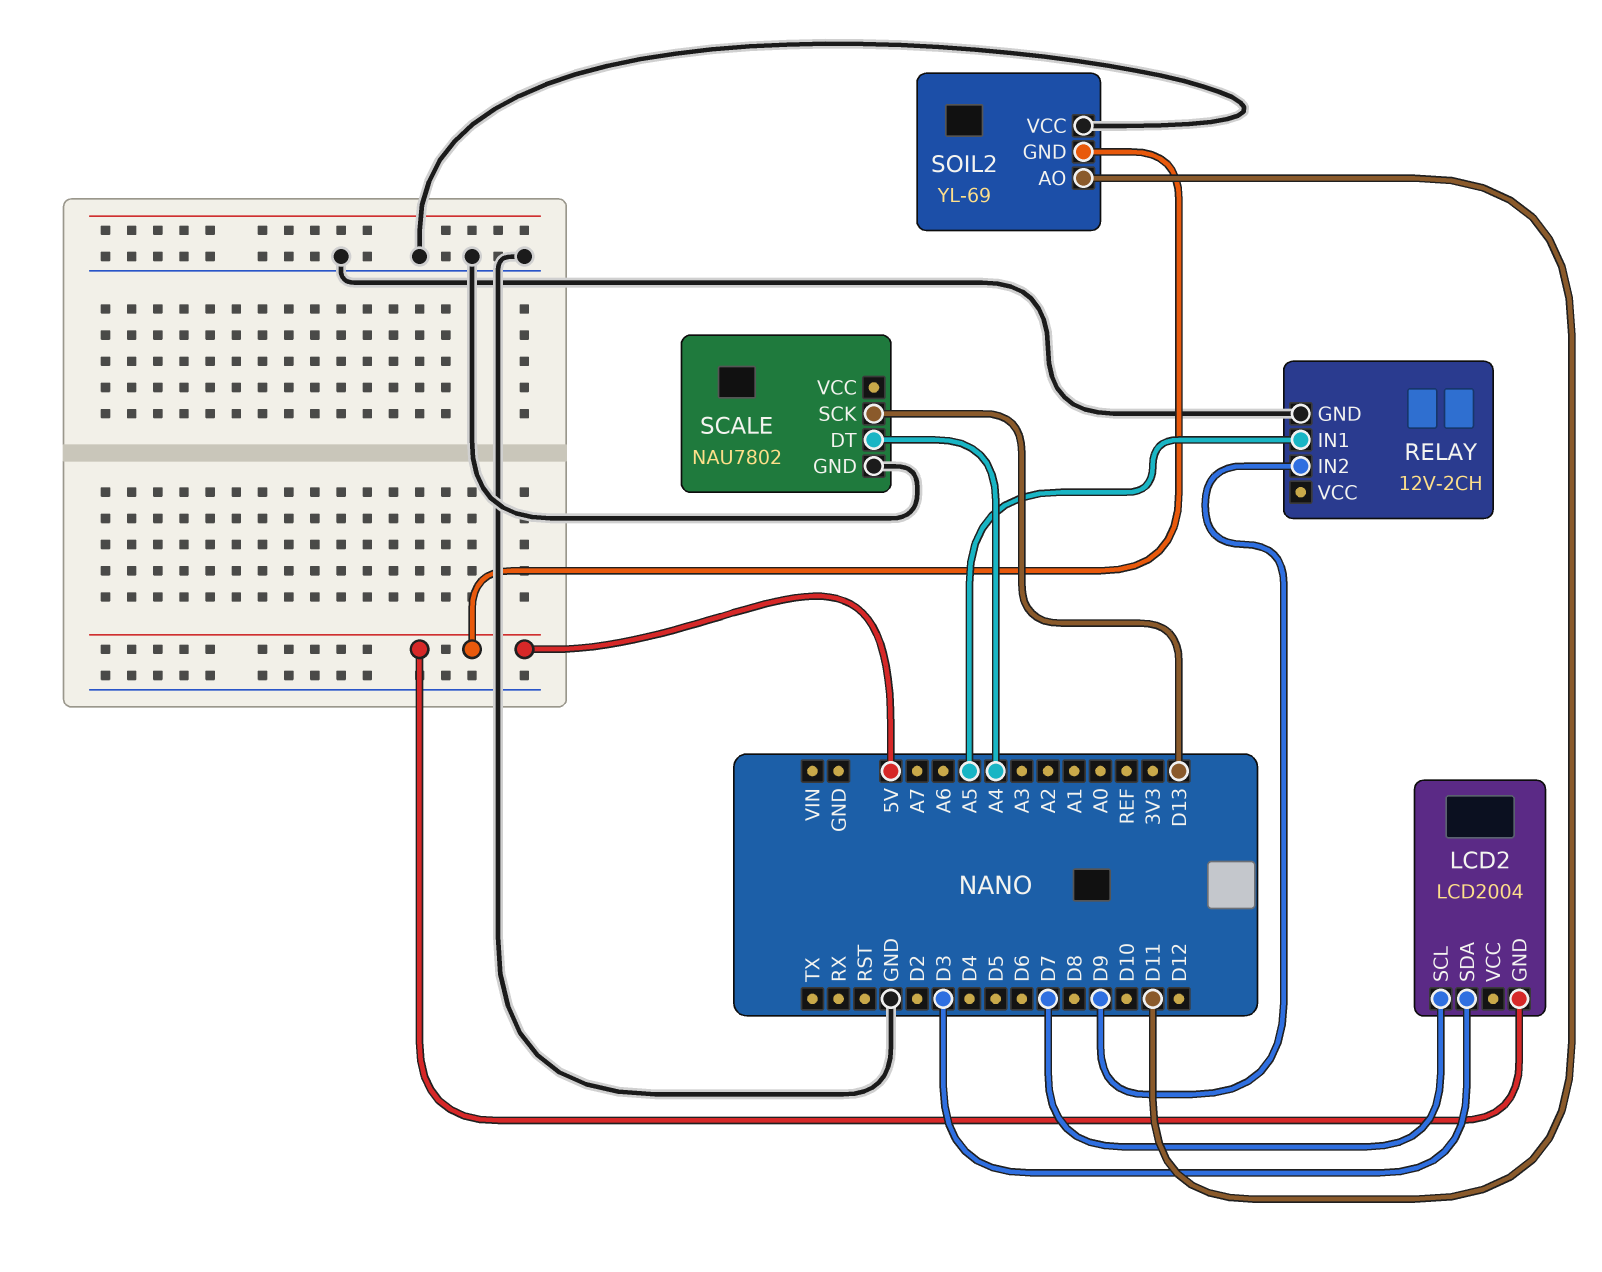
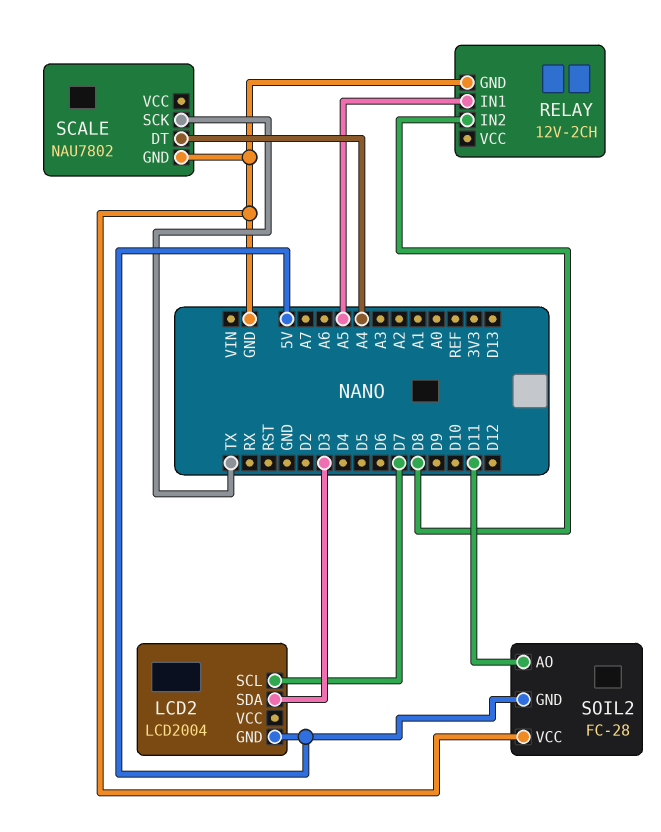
RELAY pin IN2: D9 -> D8
SCALE pin SCK: D13 -> TX
SOIL2: YL-69 -> FC-28

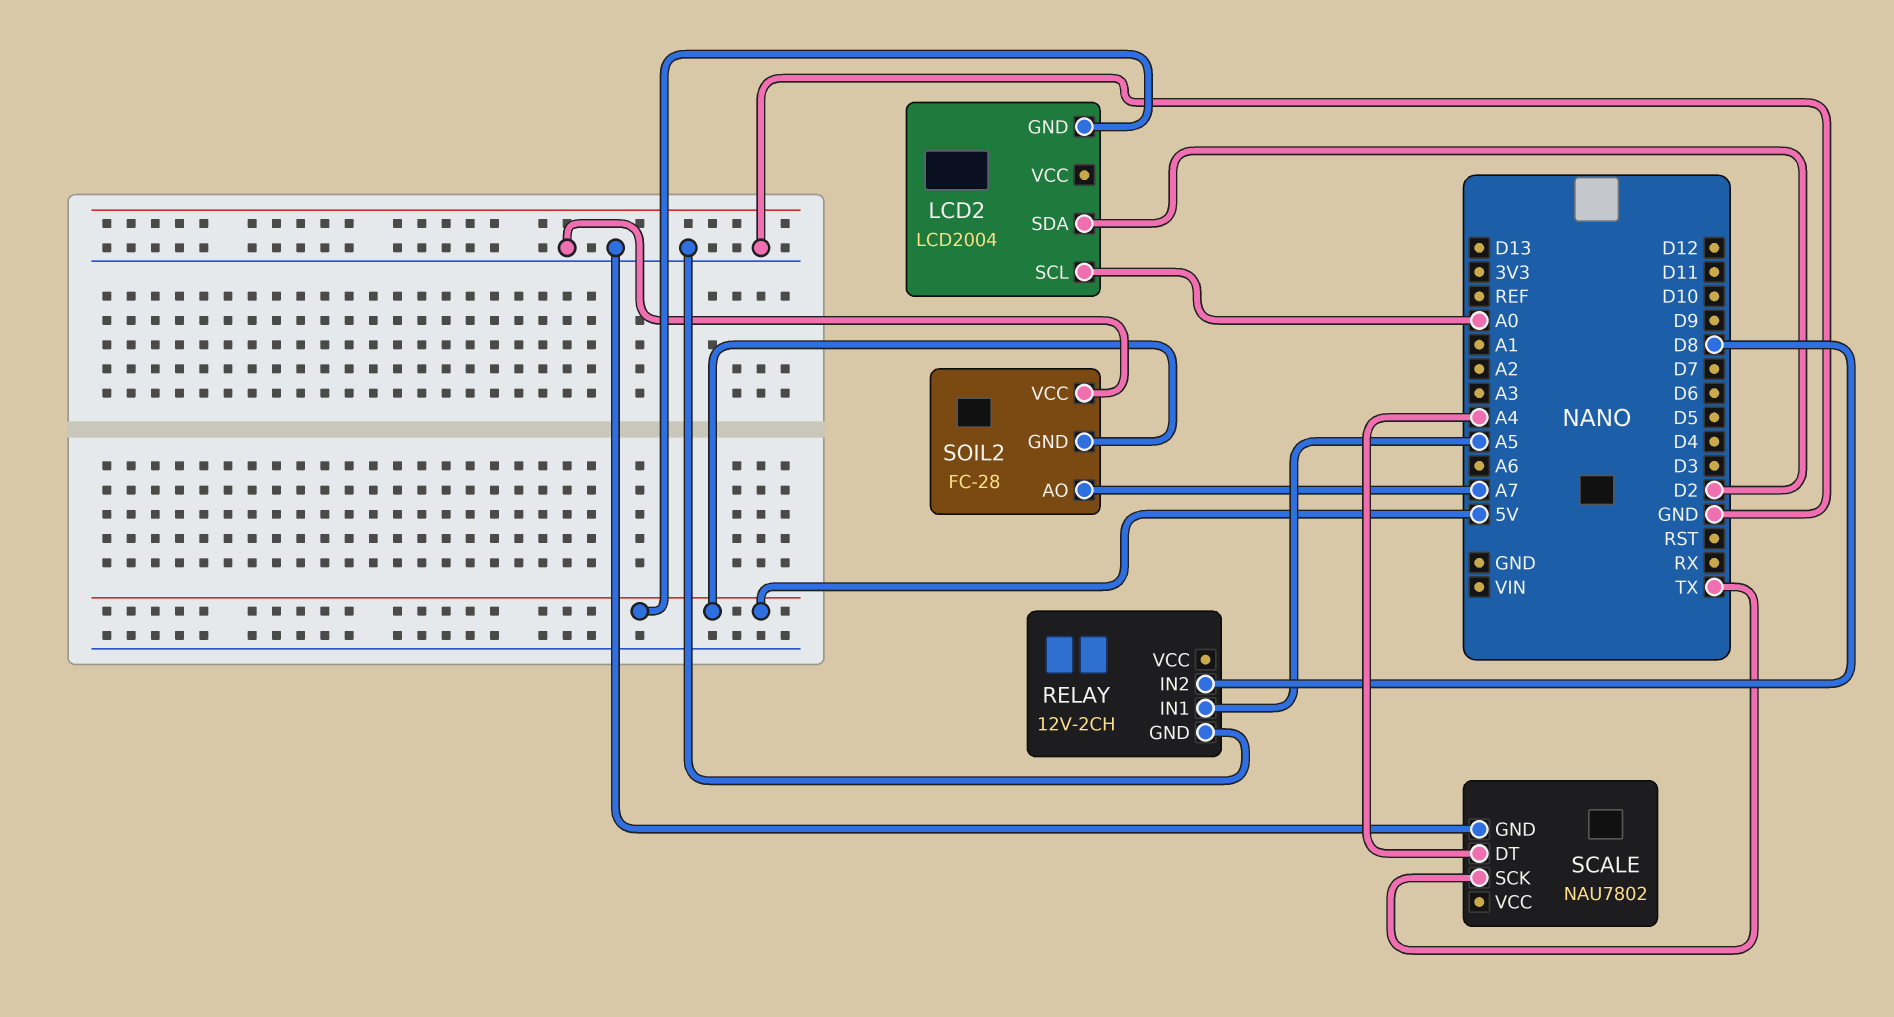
LCD2 pin SCL: D7 -> A0
LCD2 pin SDA: D3 -> D2
SOIL2 pin AO: D11 -> A7

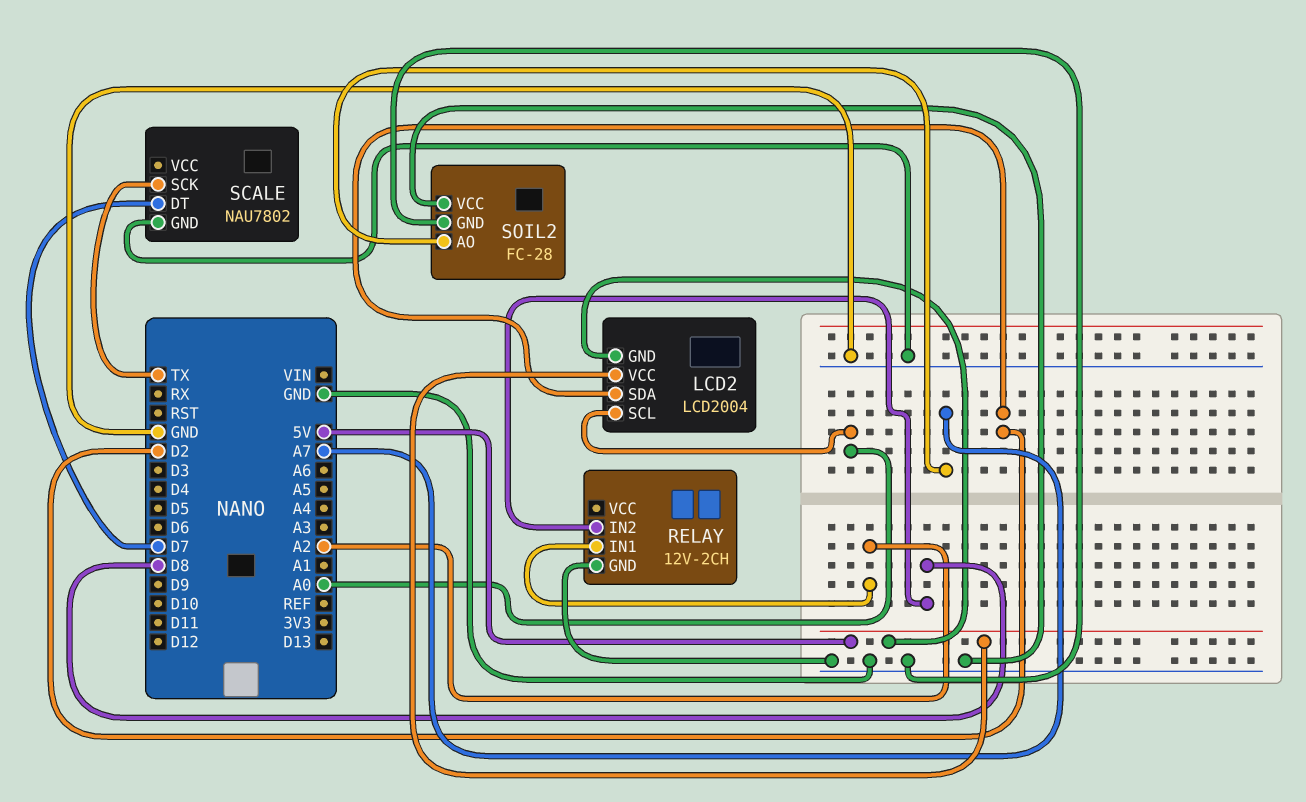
LCD2 pin VCC: none -> 5V
RELAY pin IN1: A5 -> A2
SCALE pin DT: A4 -> D7
SOIL2 pin GND: 5V -> GND

